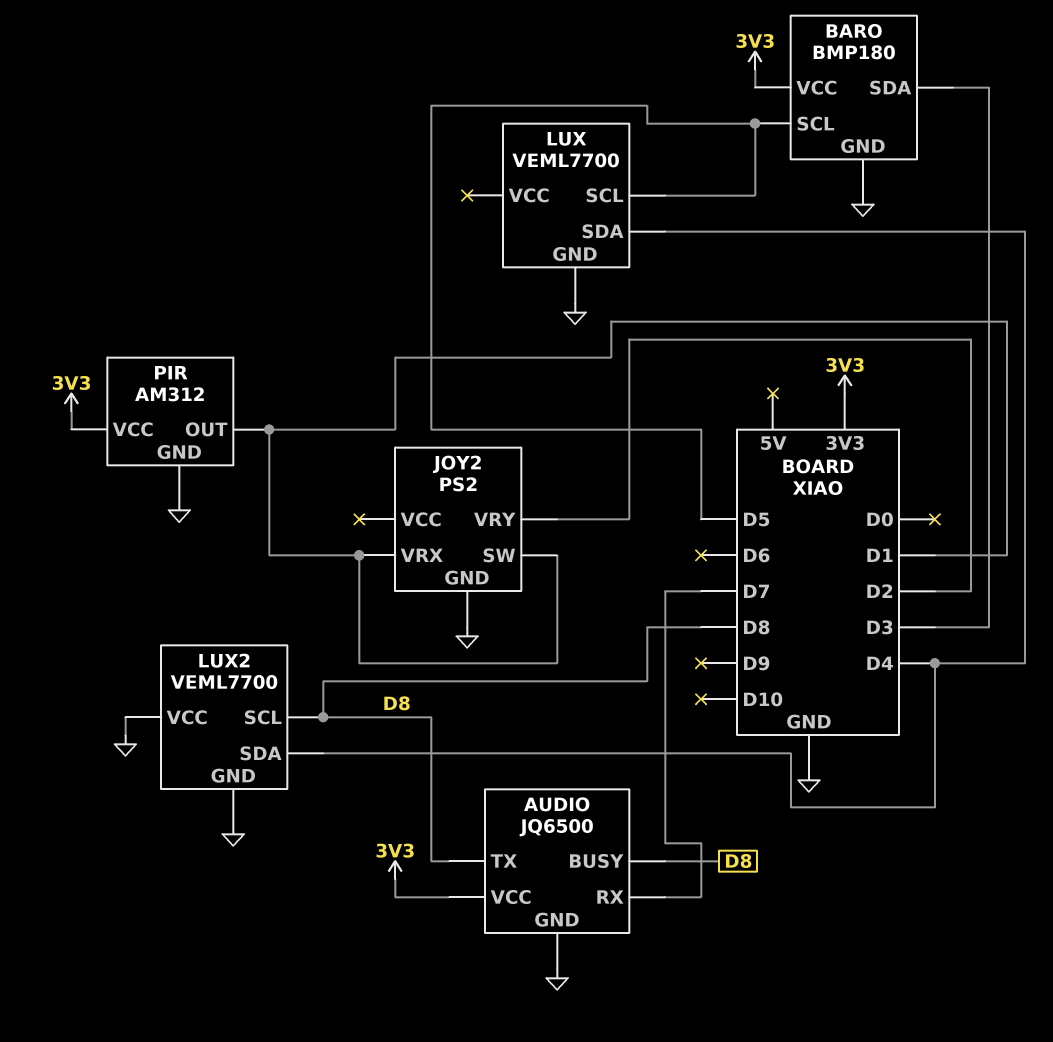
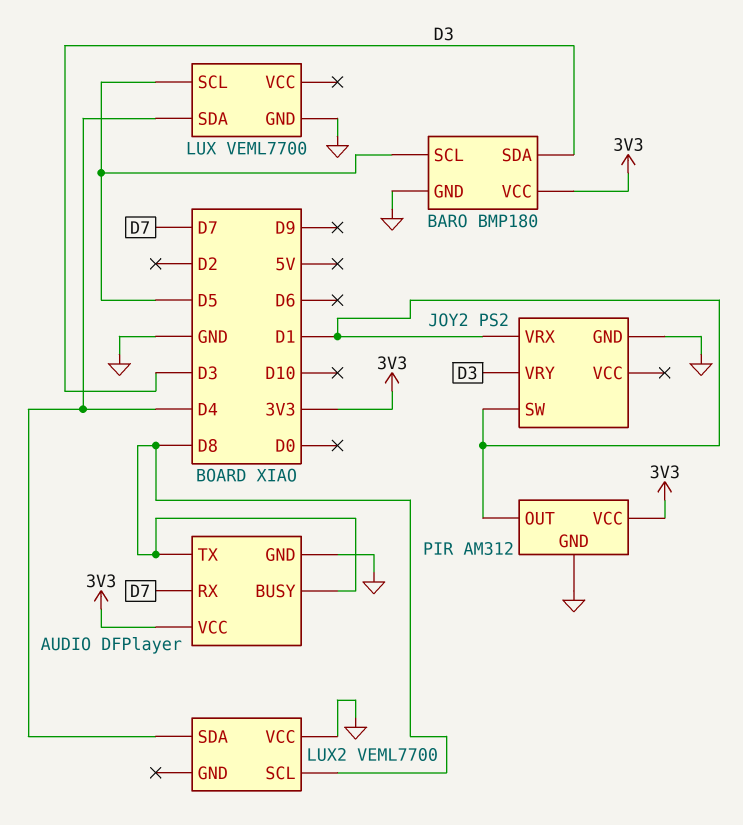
AUDIO: JQ6500 -> DFPlayer
JOY2 pin VRY: D2 -> D3
LUX2 pin GND: GND -> none

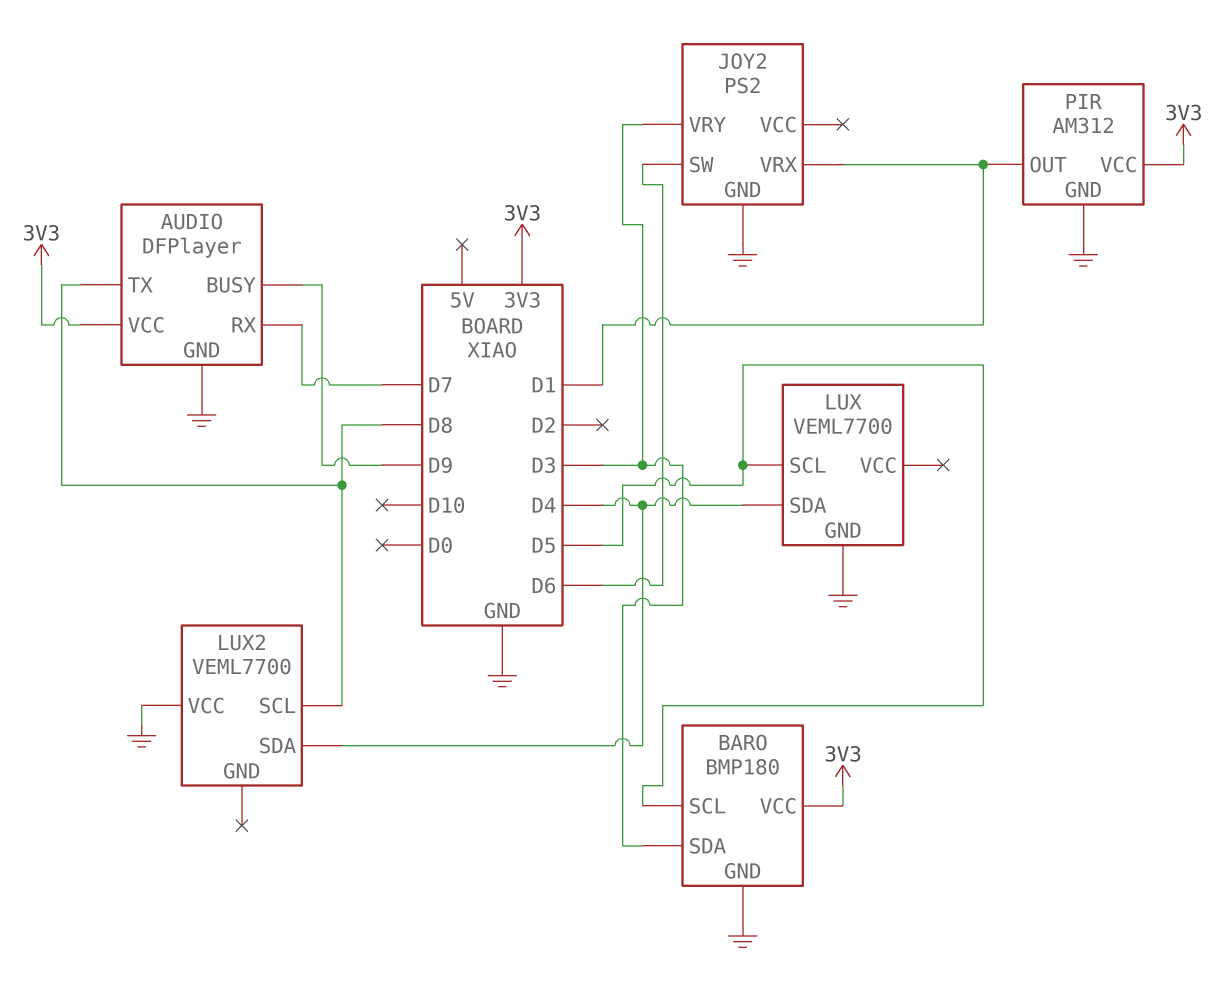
AUDIO pin BUSY: D8 -> D9
JOY2 pin SW: D1 -> D6

